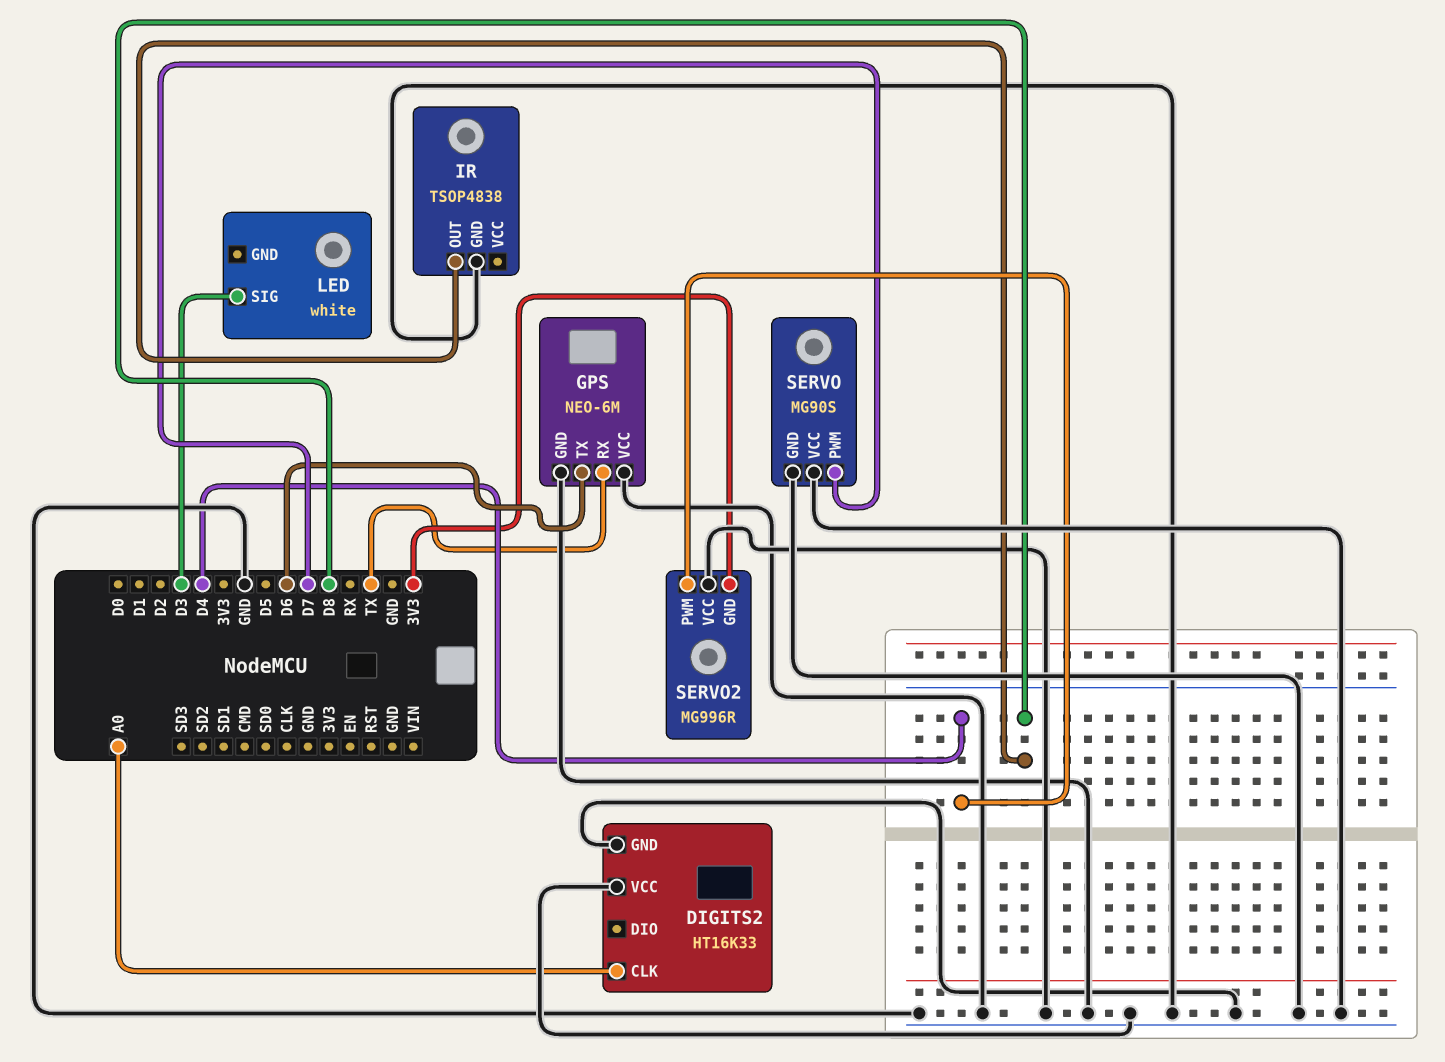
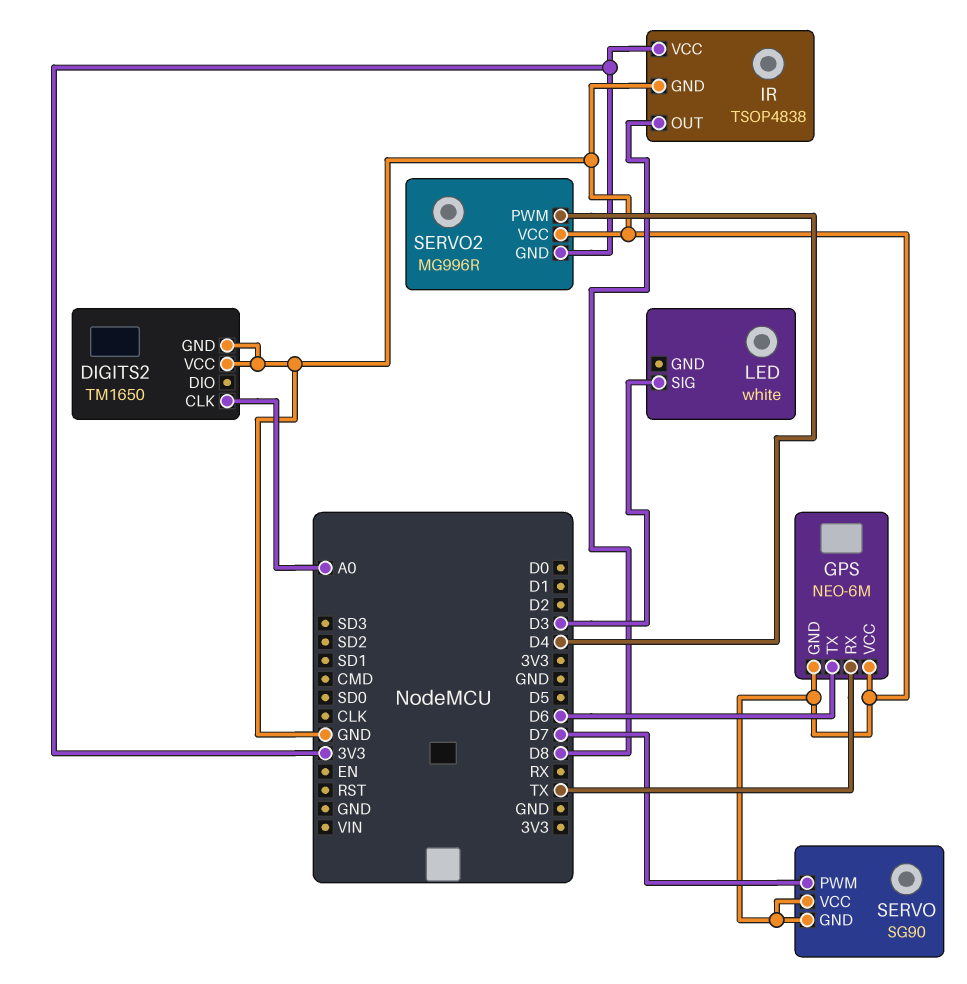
DIGITS2: HT16K33 -> TM1650
IR pin VCC: none -> 3V3
SERVO: MG90S -> SG90

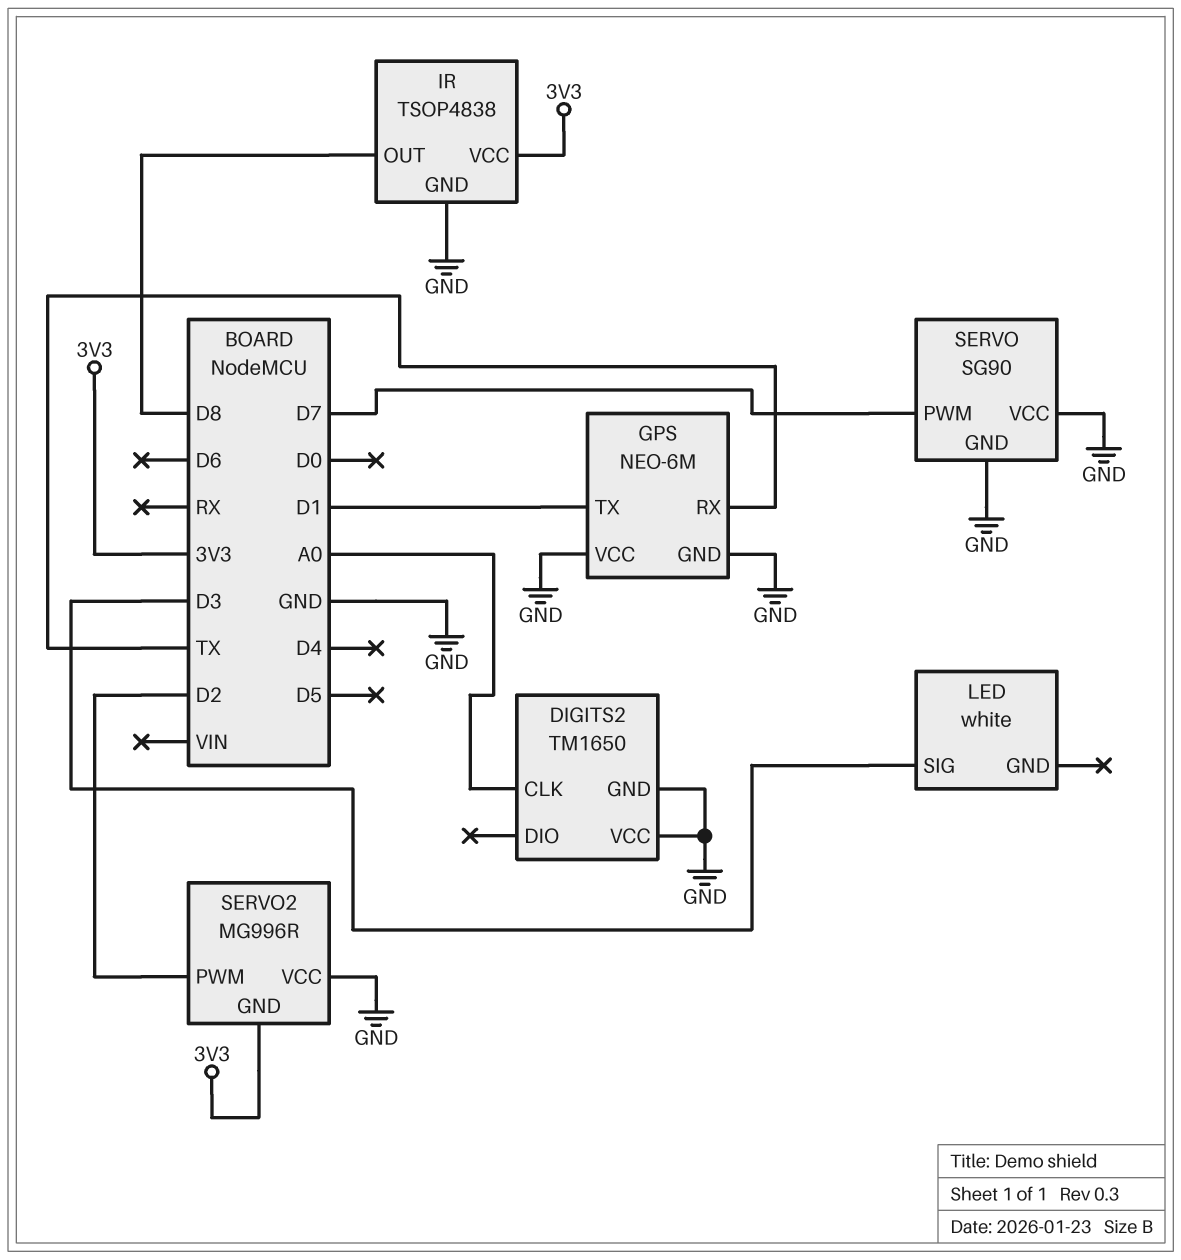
GPS pin TX: D6 -> D1
SERVO2 pin PWM: D4 -> D2

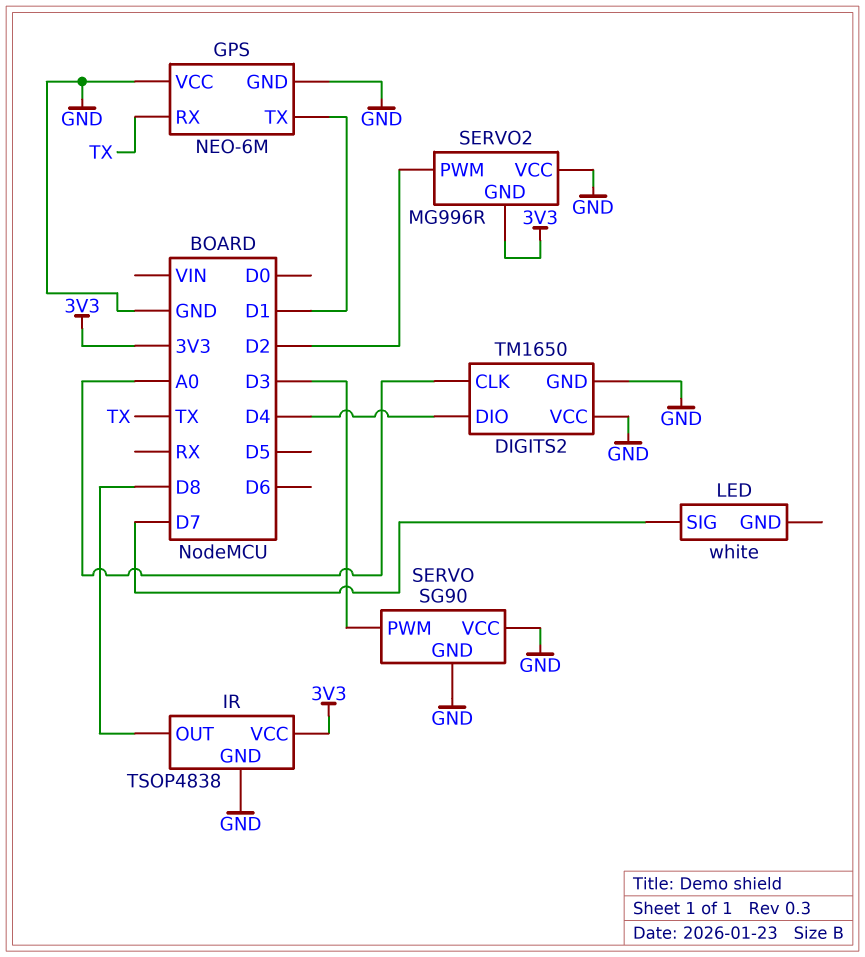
DIGITS2 pin DIO: none -> D4
LED pin SIG: D3 -> D7
SERVO pin PWM: D7 -> D3

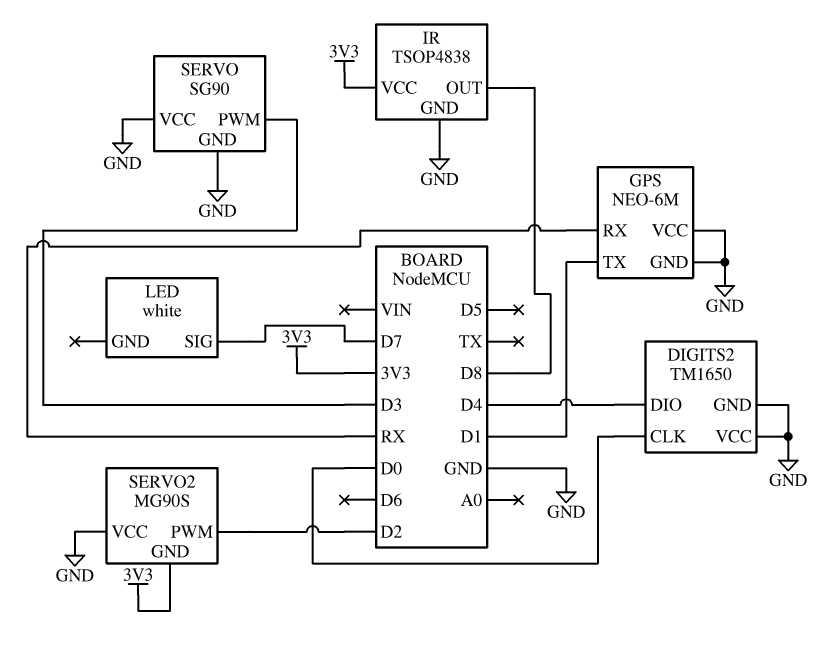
DIGITS2 pin CLK: A0 -> D0
GPS pin RX: TX -> RX
SERVO2: MG996R -> MG90S

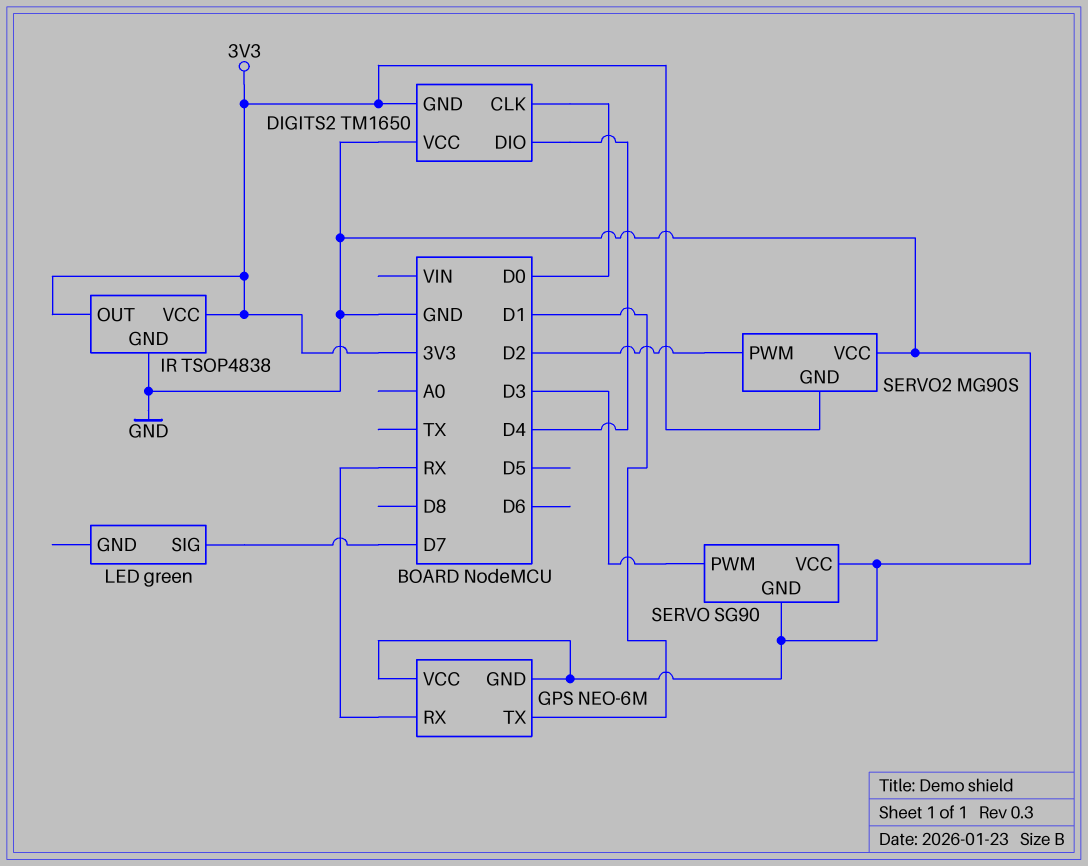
DIGITS2 pin GND: GND -> 3V3
IR pin OUT: D8 -> 3V3
LED: white -> green

